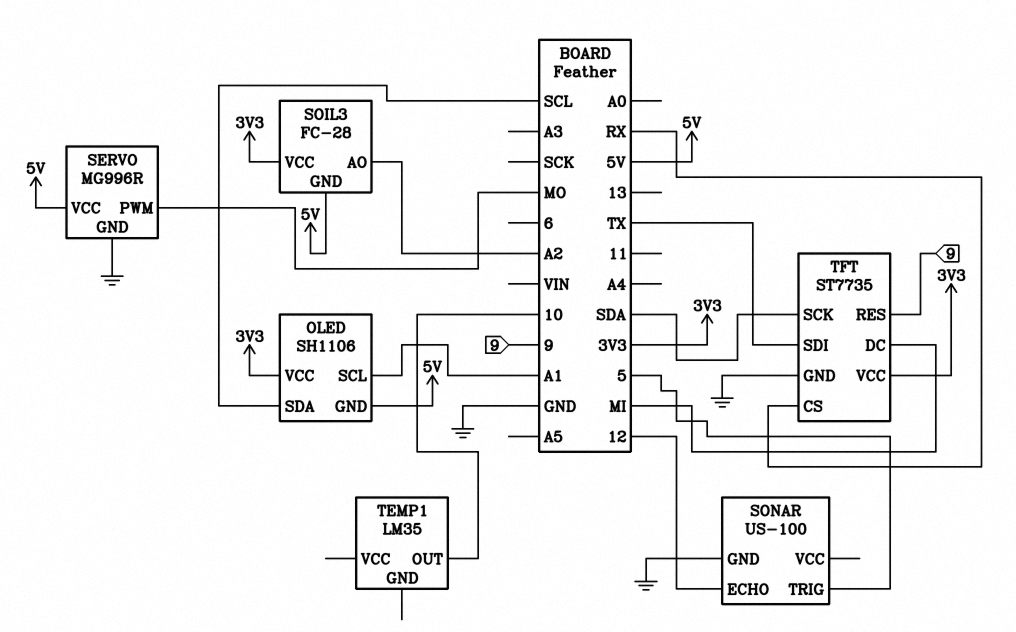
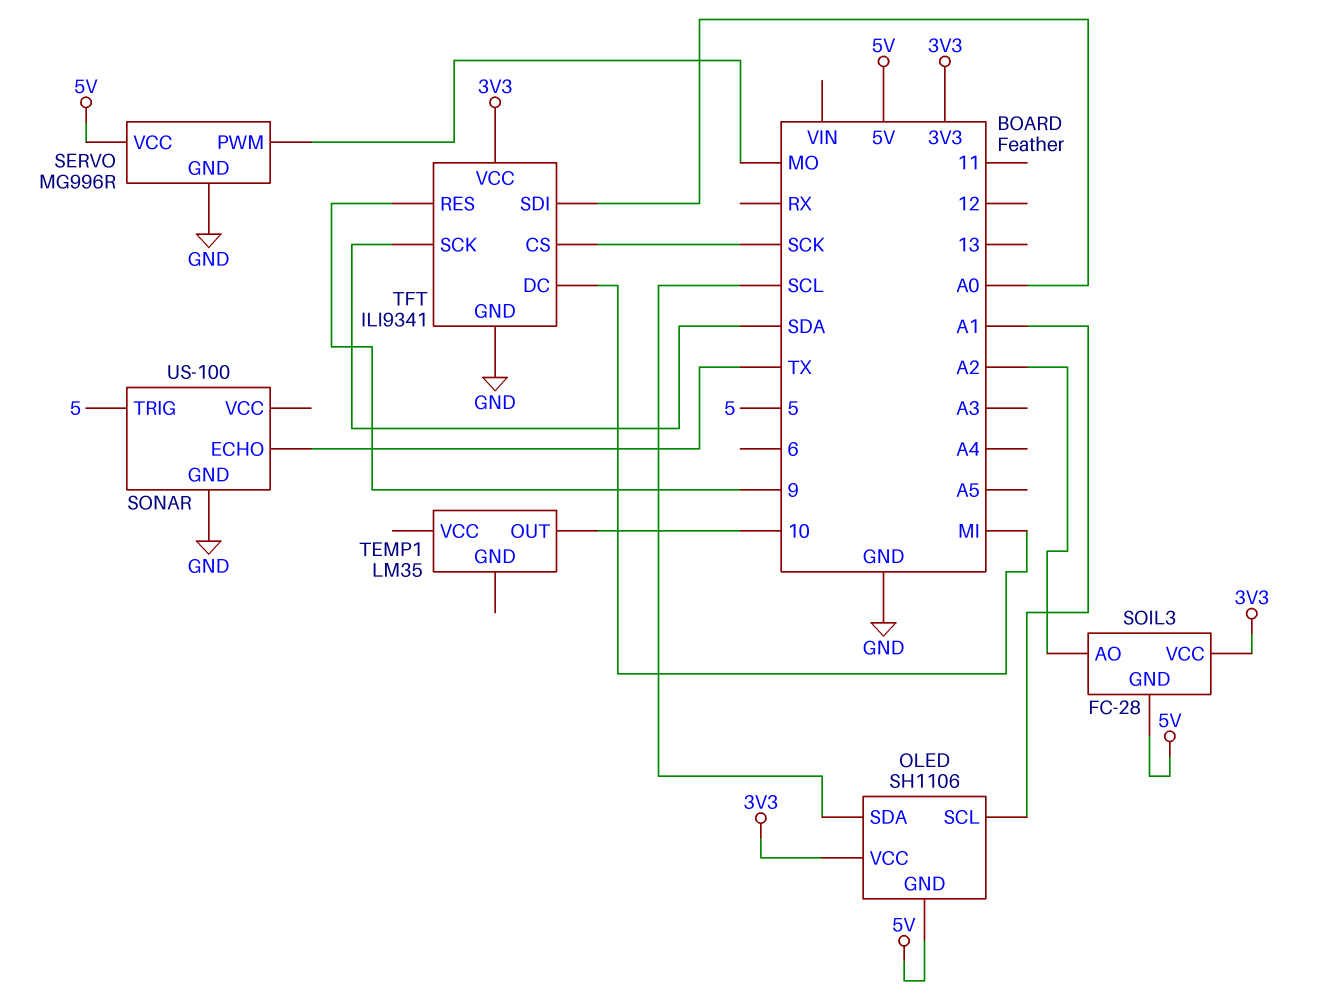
SONAR pin ECHO: 12 -> TX
TFT: ST7735 -> ILI9341
TFT pin CS: RX -> SCK
TFT pin SDI: TX -> A0

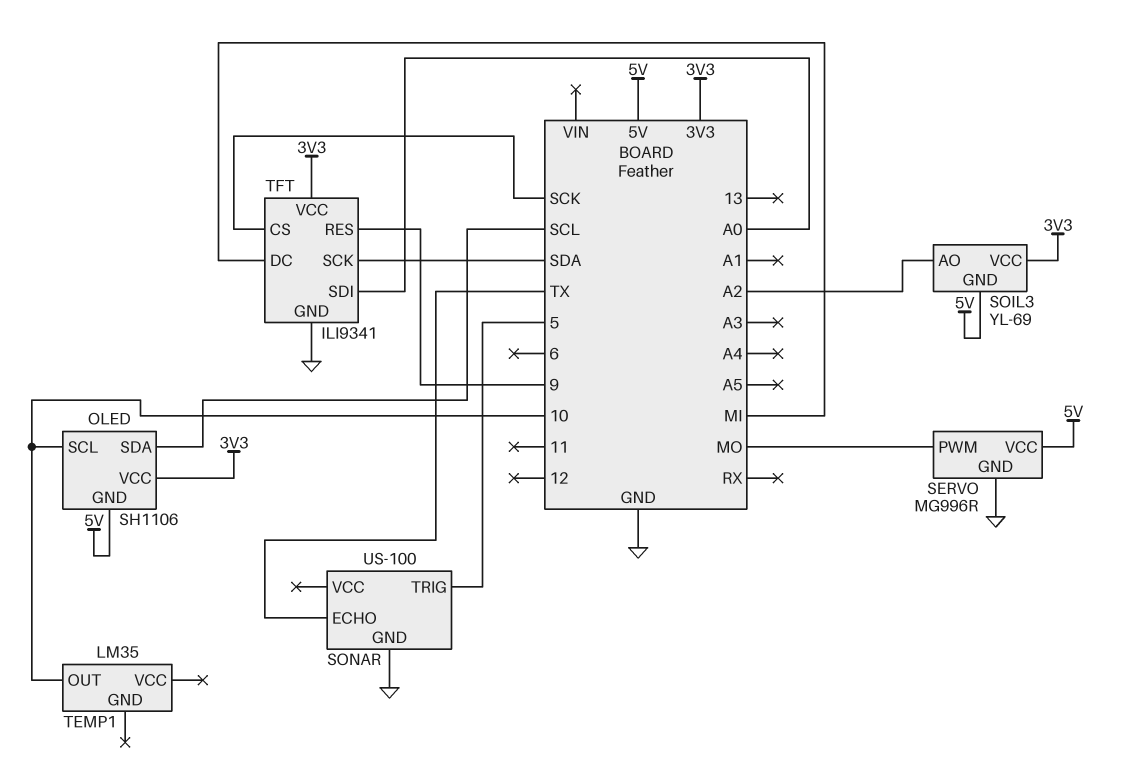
OLED pin SCL: A1 -> 10
SOIL3: FC-28 -> YL-69

